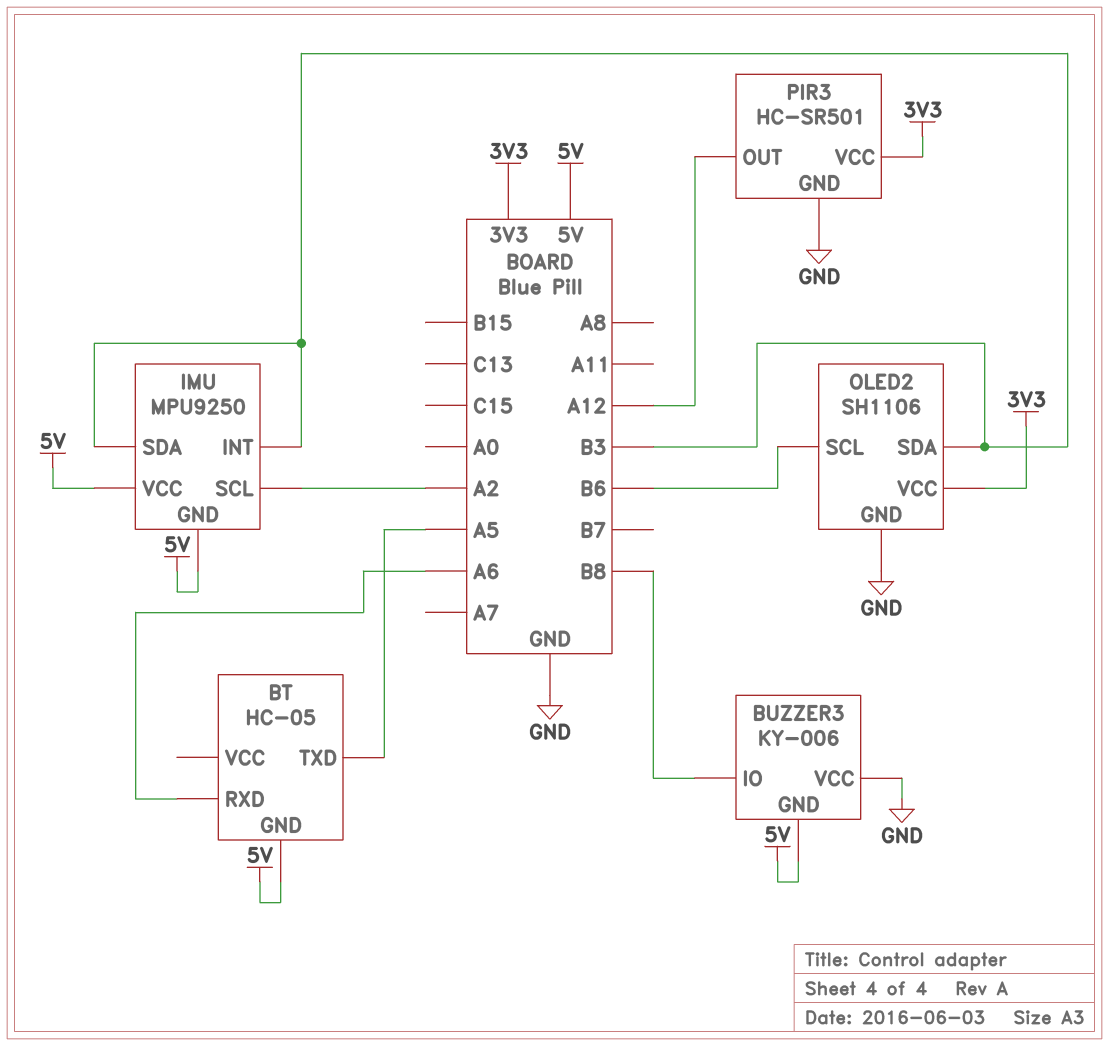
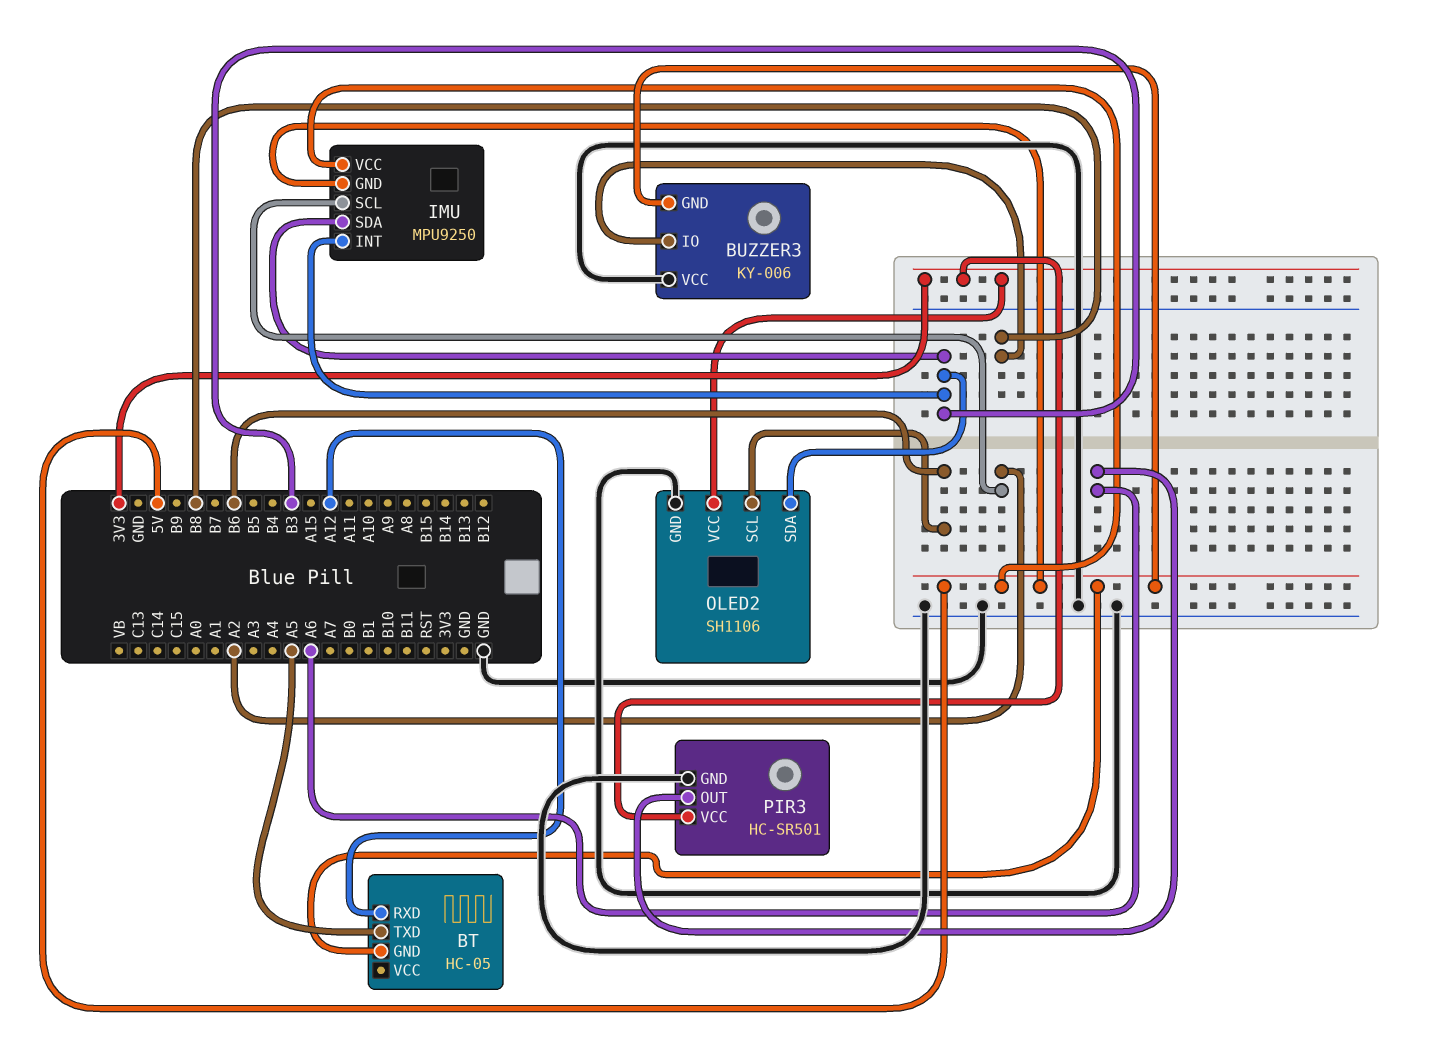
BT pin RXD: A6 -> A12
PIR3 pin OUT: A12 -> A6

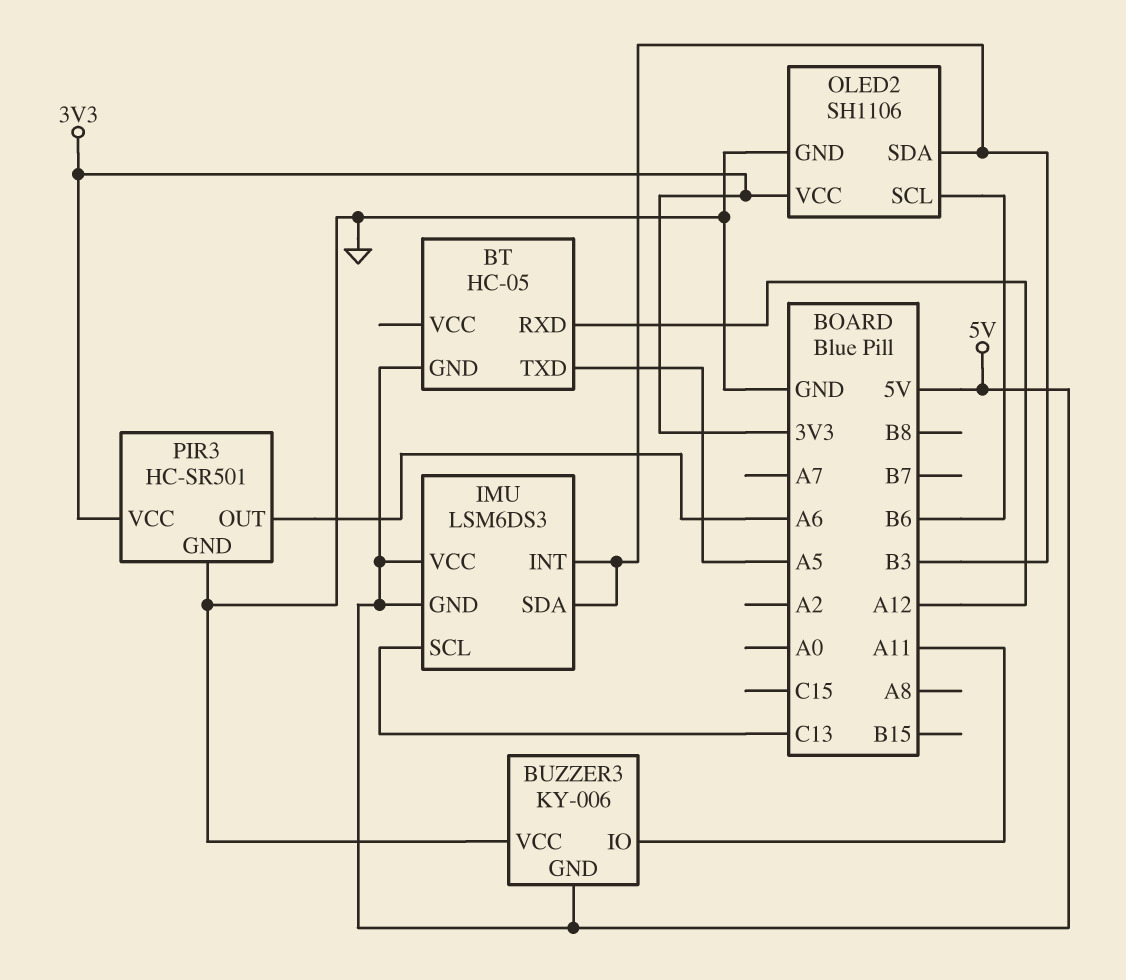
BUZZER3 pin IO: B8 -> A11
IMU: MPU9250 -> LSM6DS3
IMU pin SCL: A2 -> C13

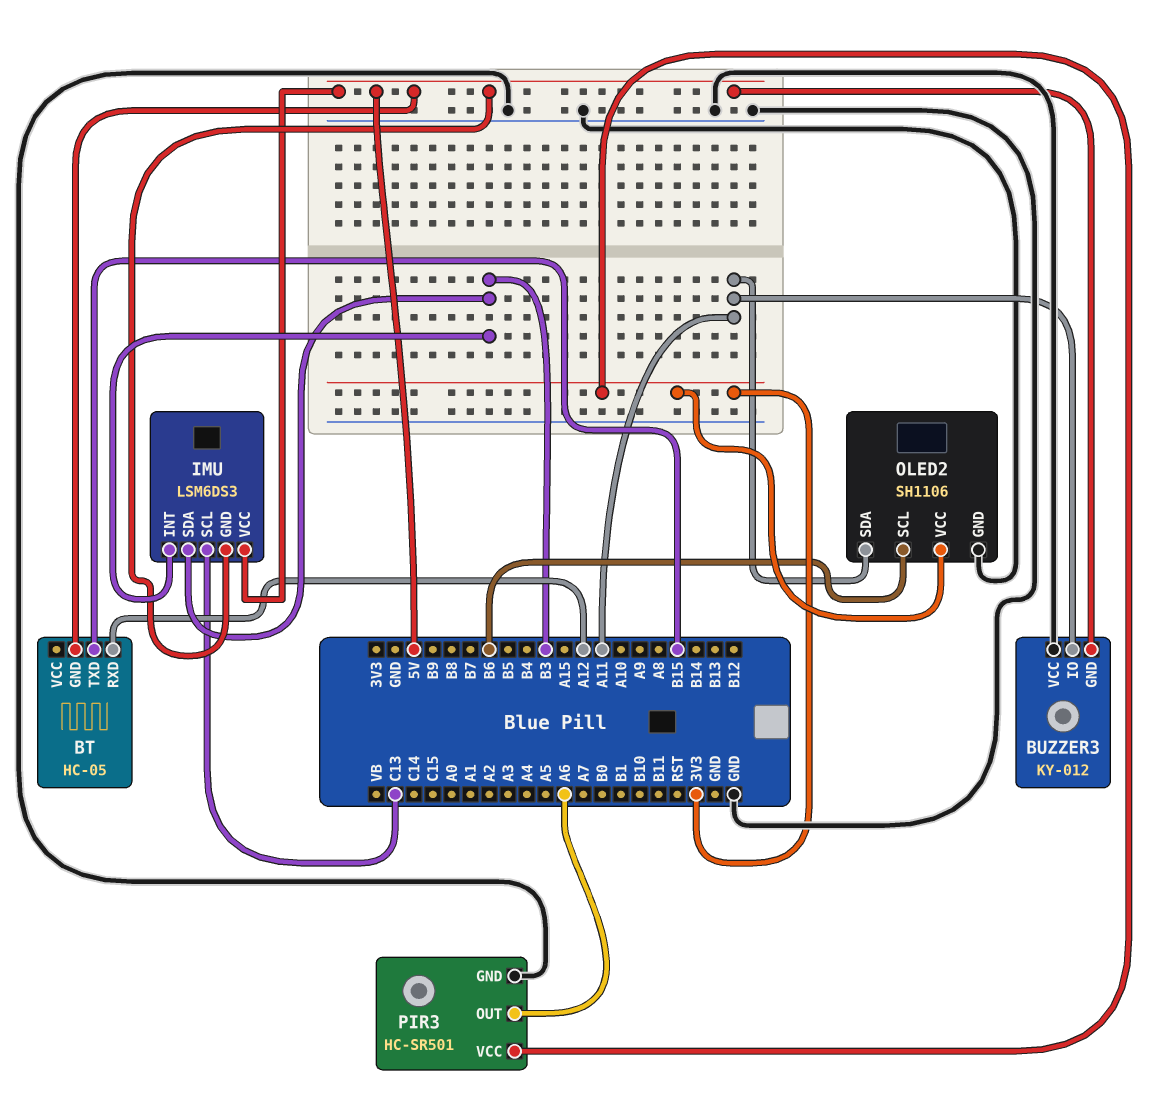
BT pin TXD: A5 -> B15
BUZZER3: KY-006 -> KY-012
OLED2 pin SDA: B3 -> A11

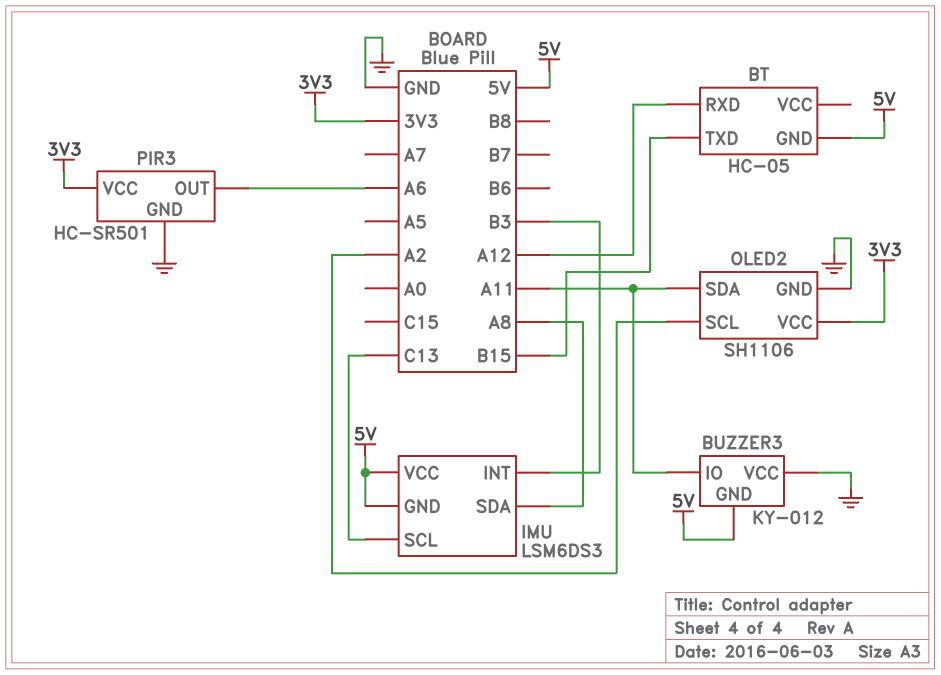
IMU pin SDA: B3 -> A8
OLED2 pin SCL: B6 -> A2

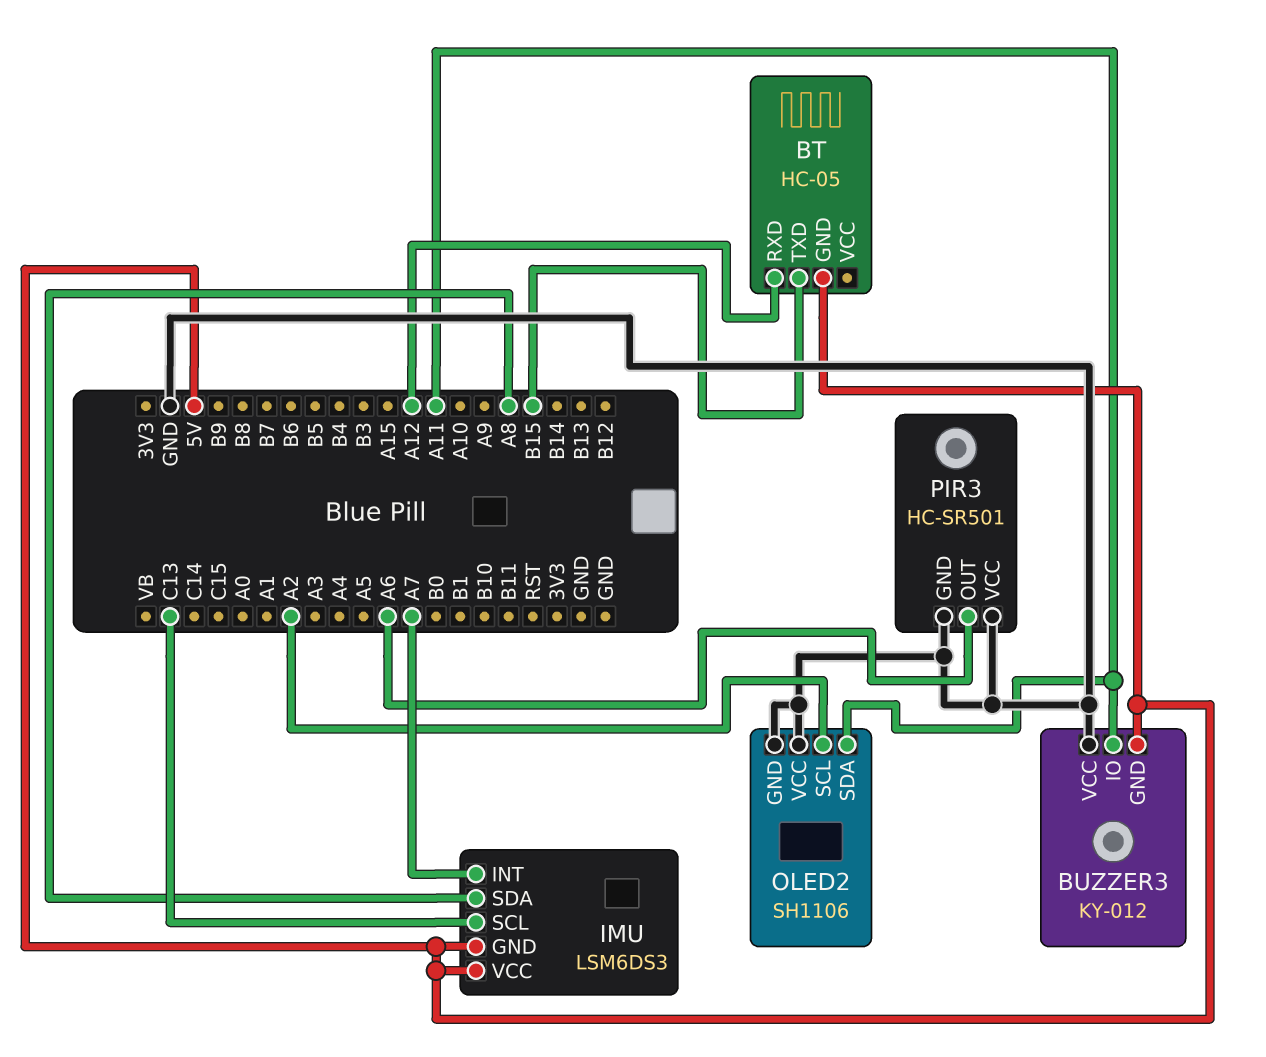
IMU pin INT: B3 -> A7
OLED2 pin VCC: 3V3 -> GND
PIR3 pin VCC: 3V3 -> GND

